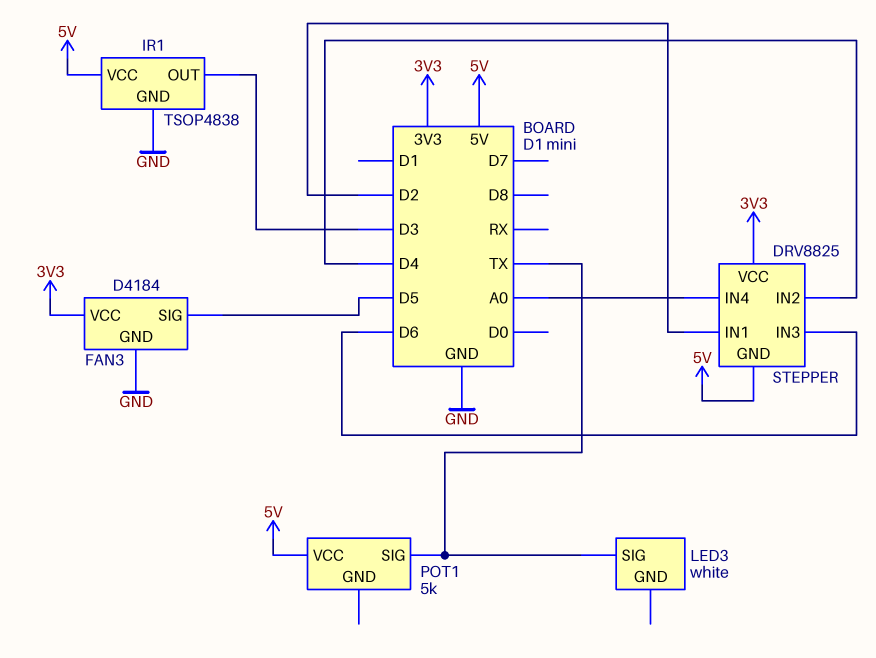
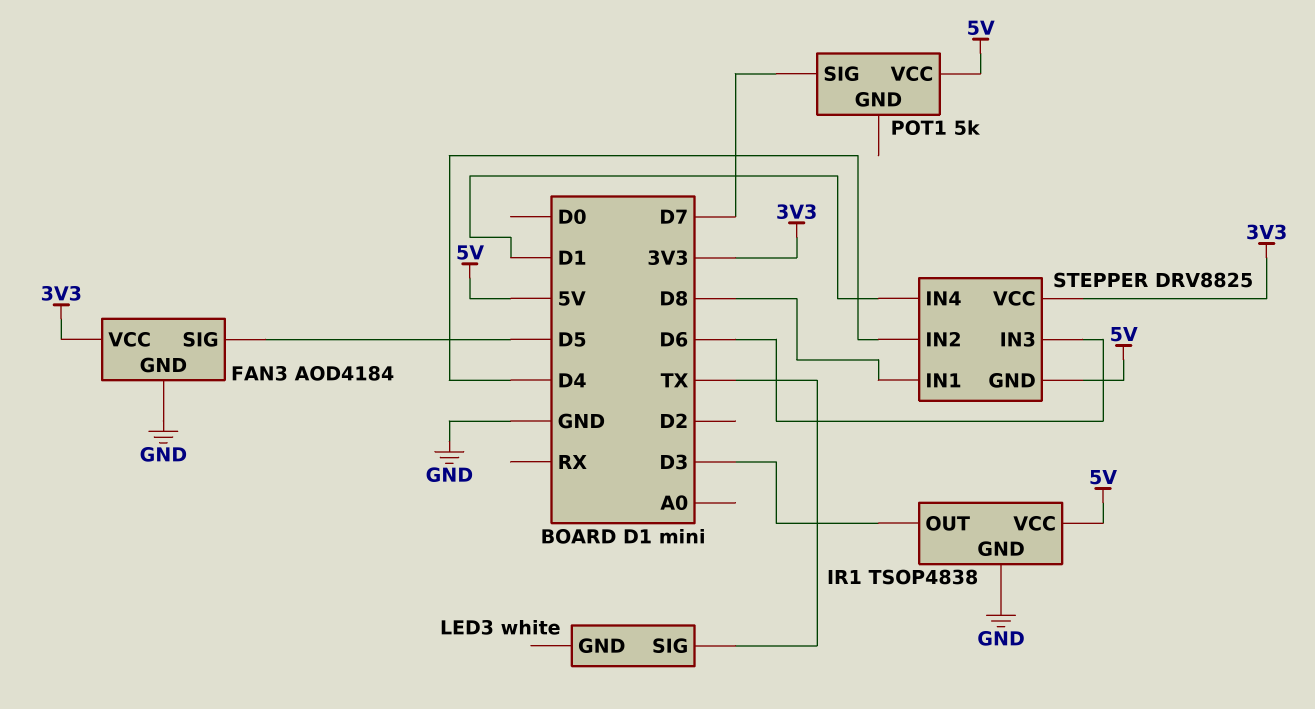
FAN3: D4184 -> AOD4184
POT1 pin SIG: TX -> D7
STEPPER pin IN1: D2 -> D8
STEPPER pin IN4: A0 -> D1

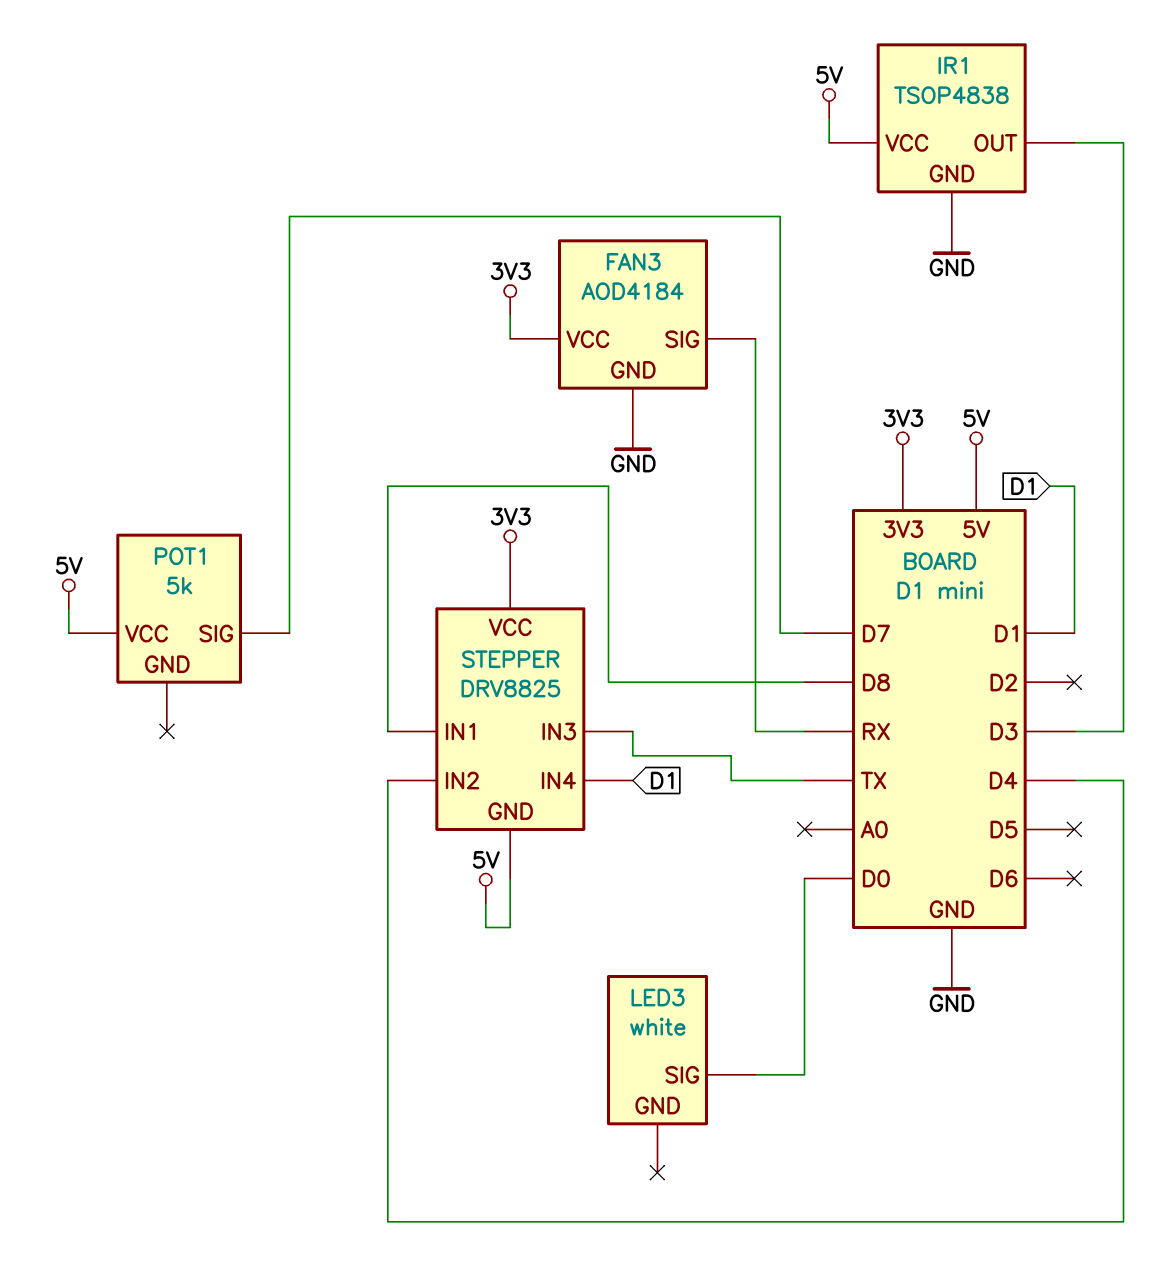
FAN3 pin SIG: D5 -> RX
LED3 pin SIG: TX -> D0
STEPPER pin IN3: D6 -> TX

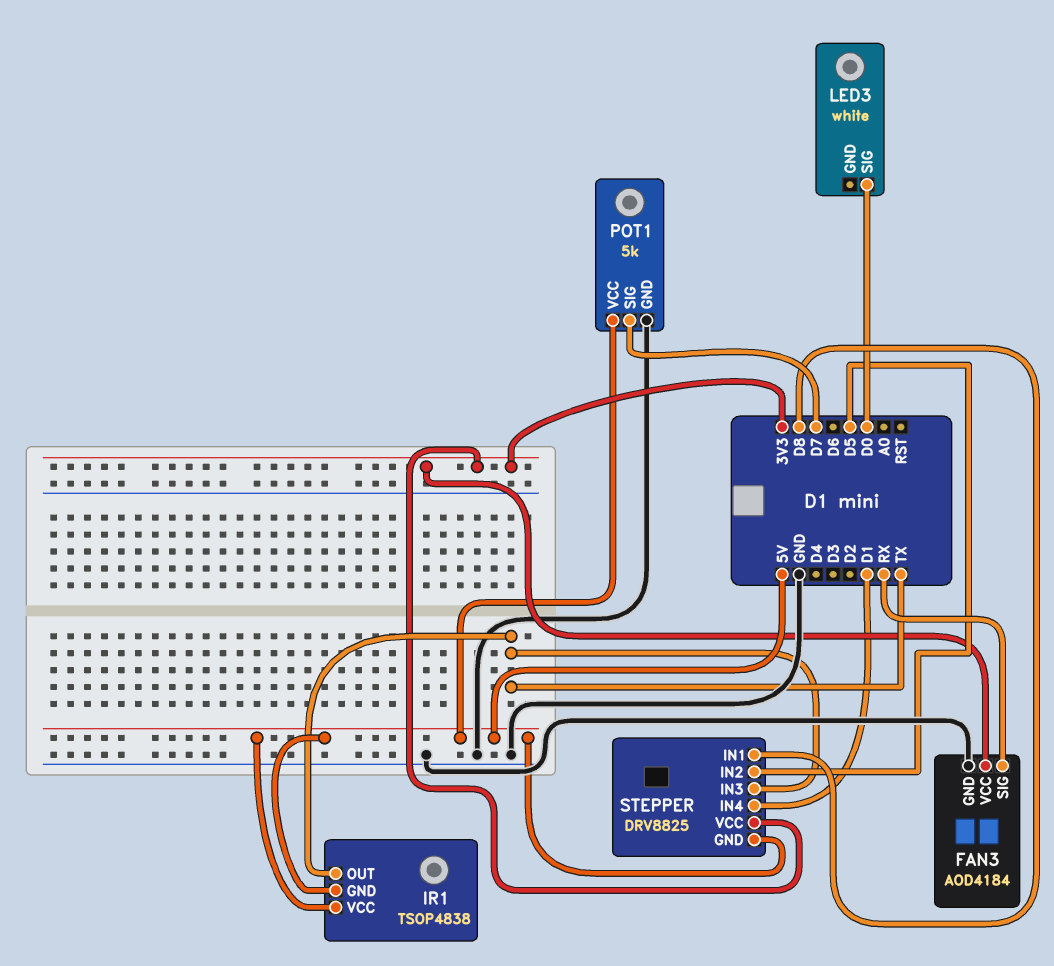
IR1 pin GND: GND -> 5V
IR1 pin OUT: D3 -> TX
POT1 pin GND: none -> GND
STEPPER pin IN2: D4 -> D5

